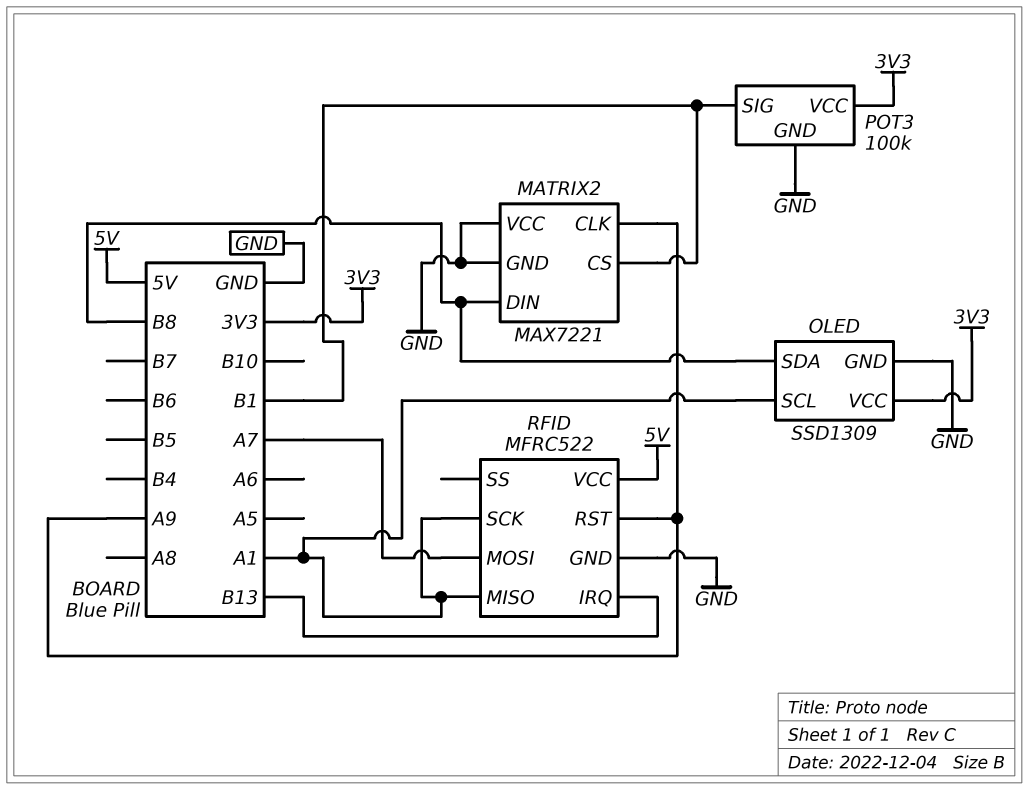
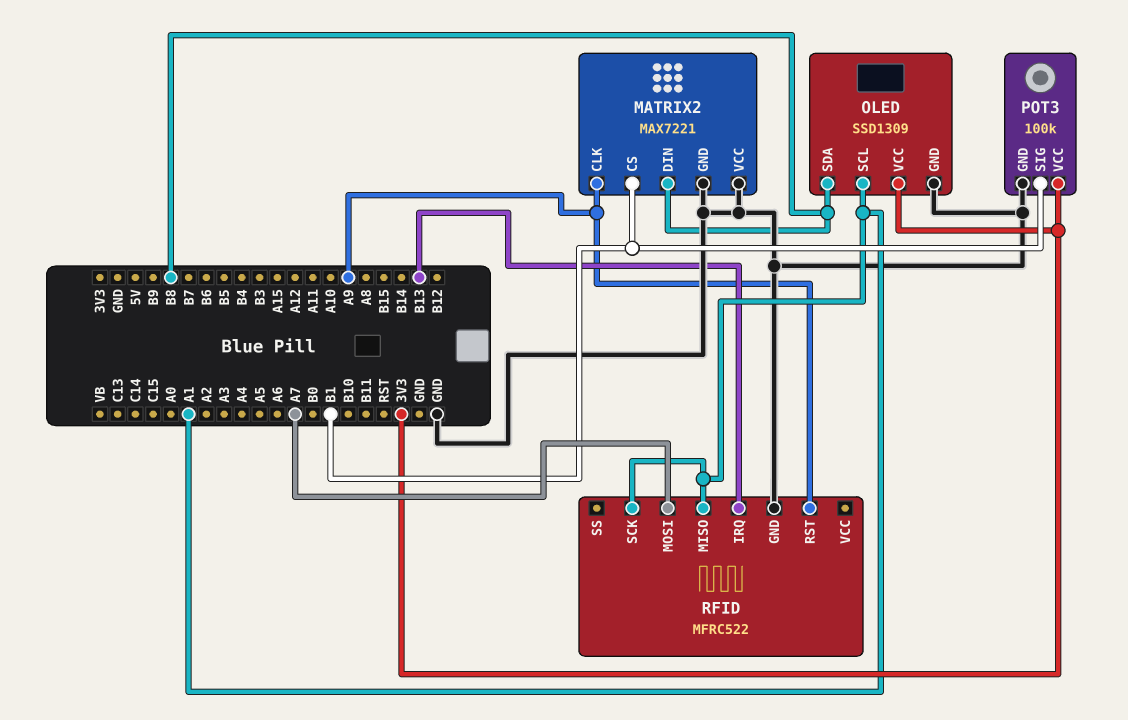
RFID pin VCC: 5V -> none

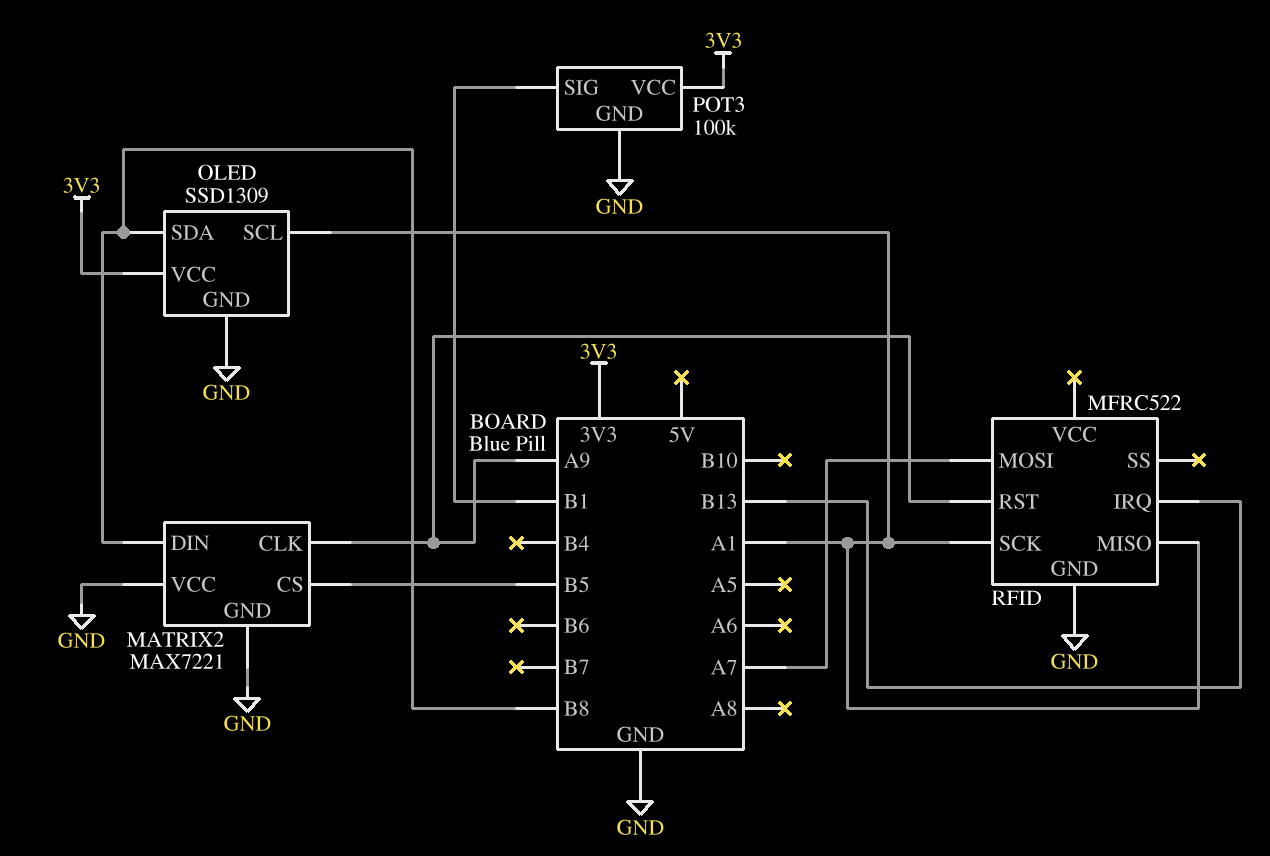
MATRIX2 pin CS: B1 -> B5

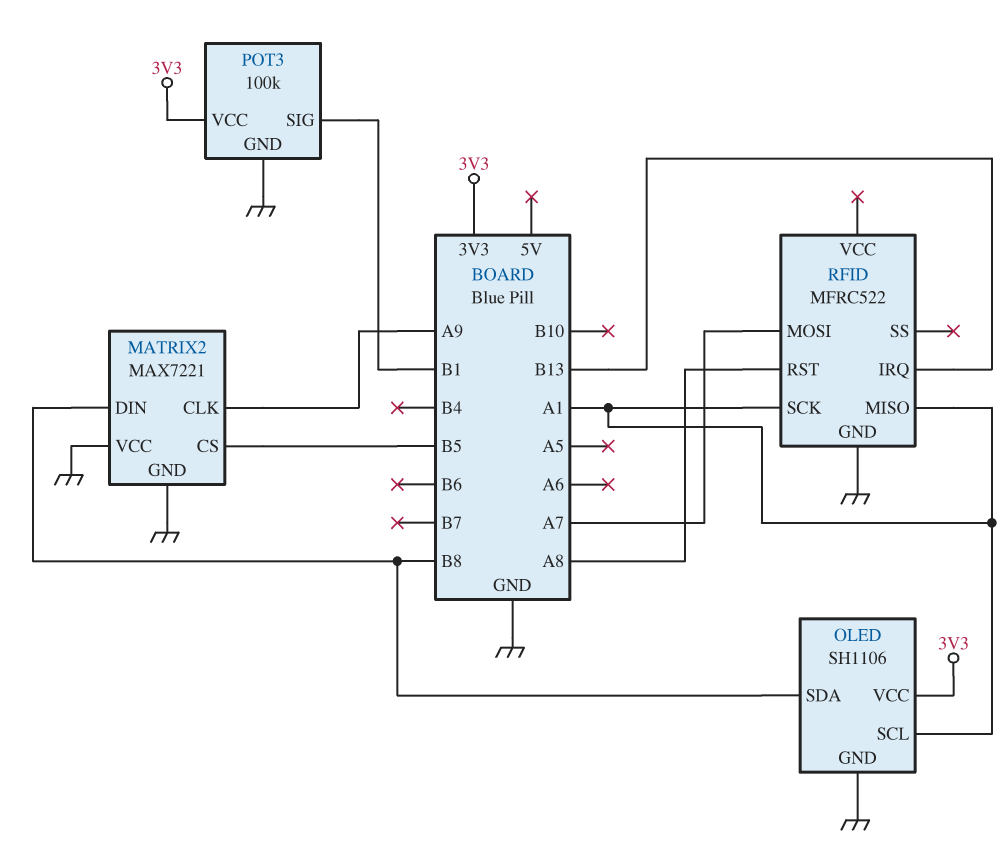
OLED: SSD1309 -> SH1106
RFID pin RST: A9 -> A8

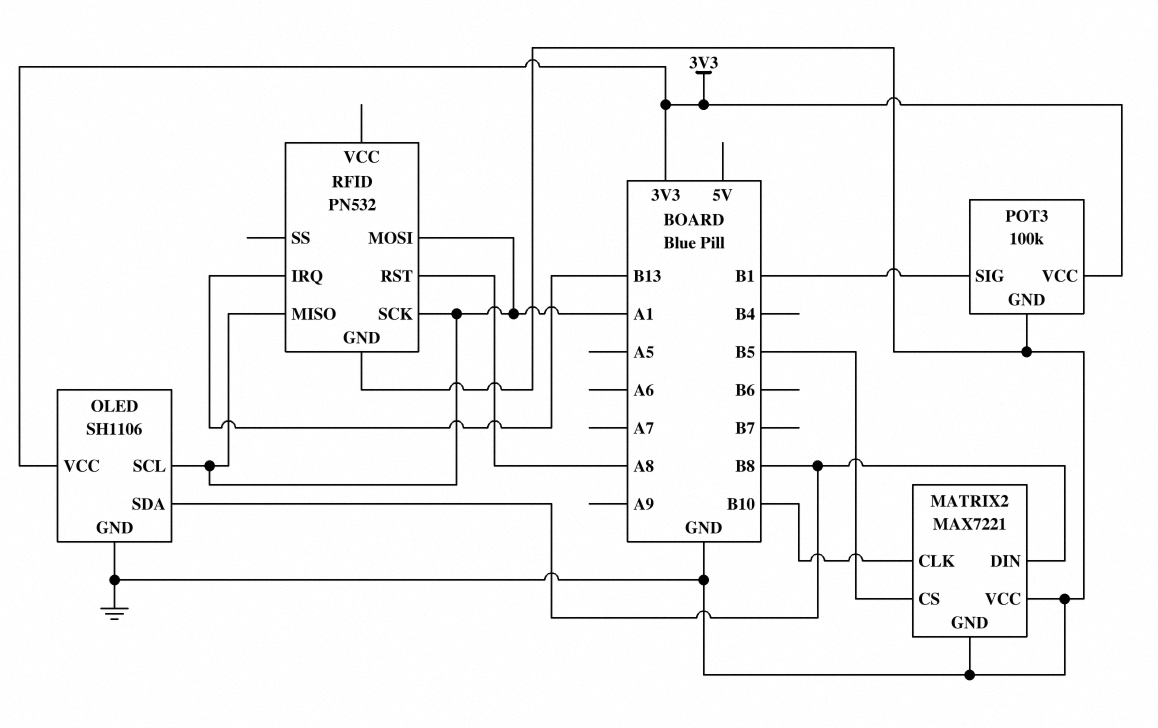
MATRIX2 pin CLK: A9 -> B10
RFID: MFRC522 -> PN532
RFID pin MOSI: A7 -> A1

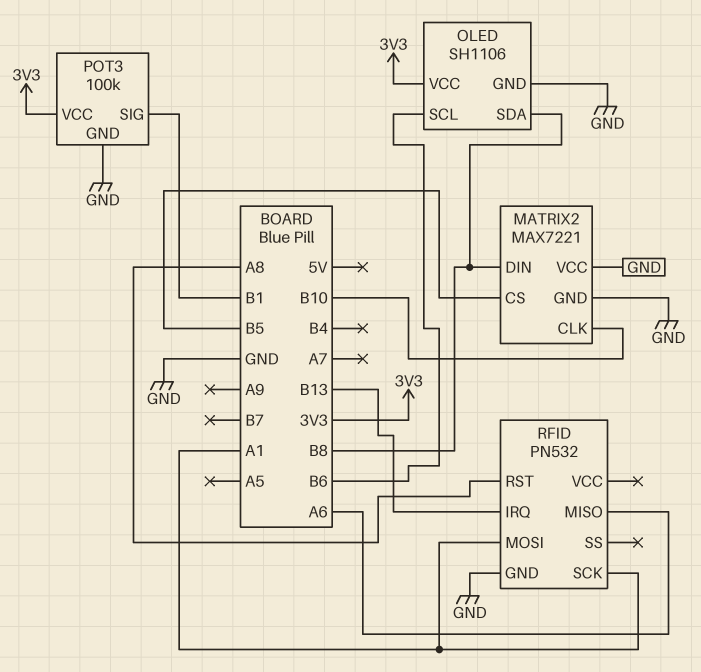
OLED pin SCL: A1 -> B6
RFID pin MISO: A1 -> A6

